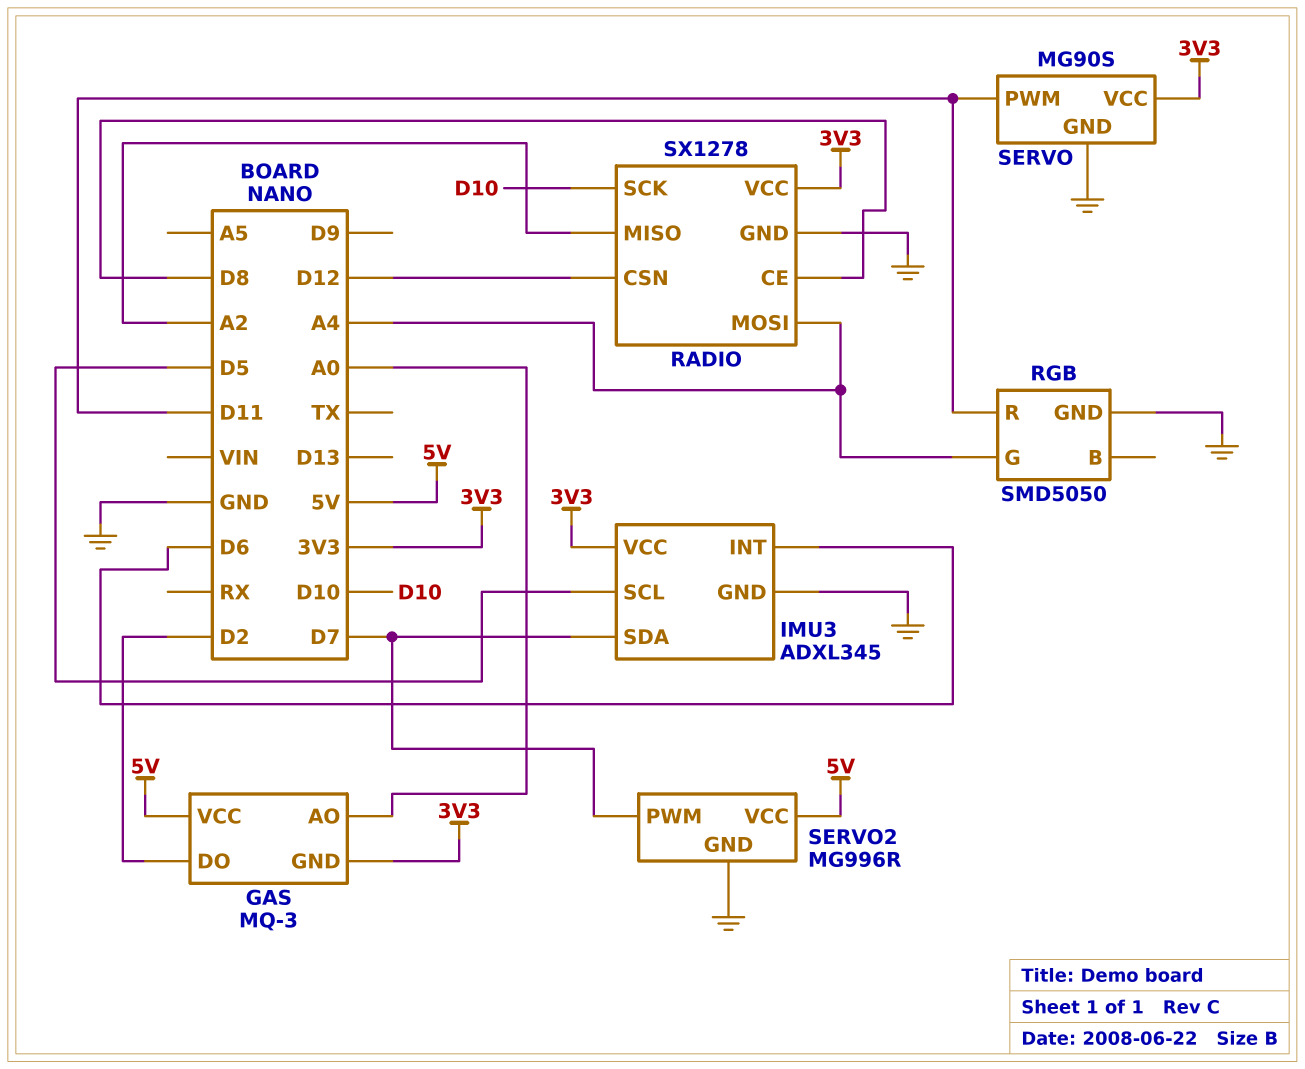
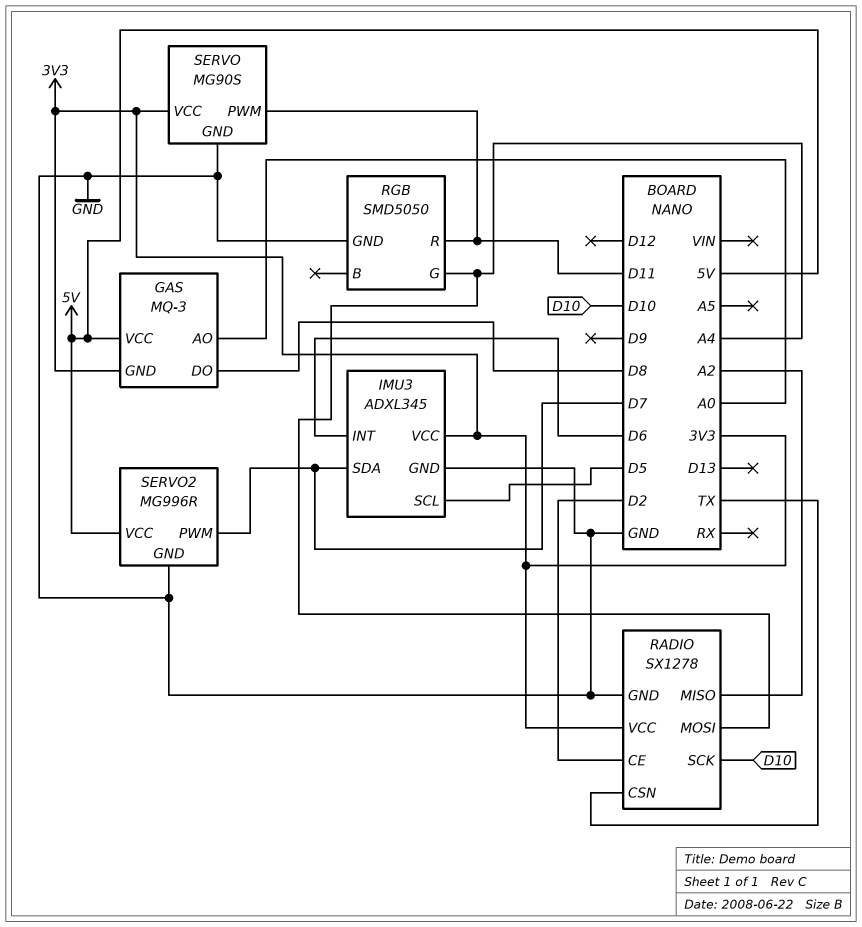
GAS pin DO: D2 -> D8
RADIO pin CE: D8 -> D2
RADIO pin CSN: D12 -> TX

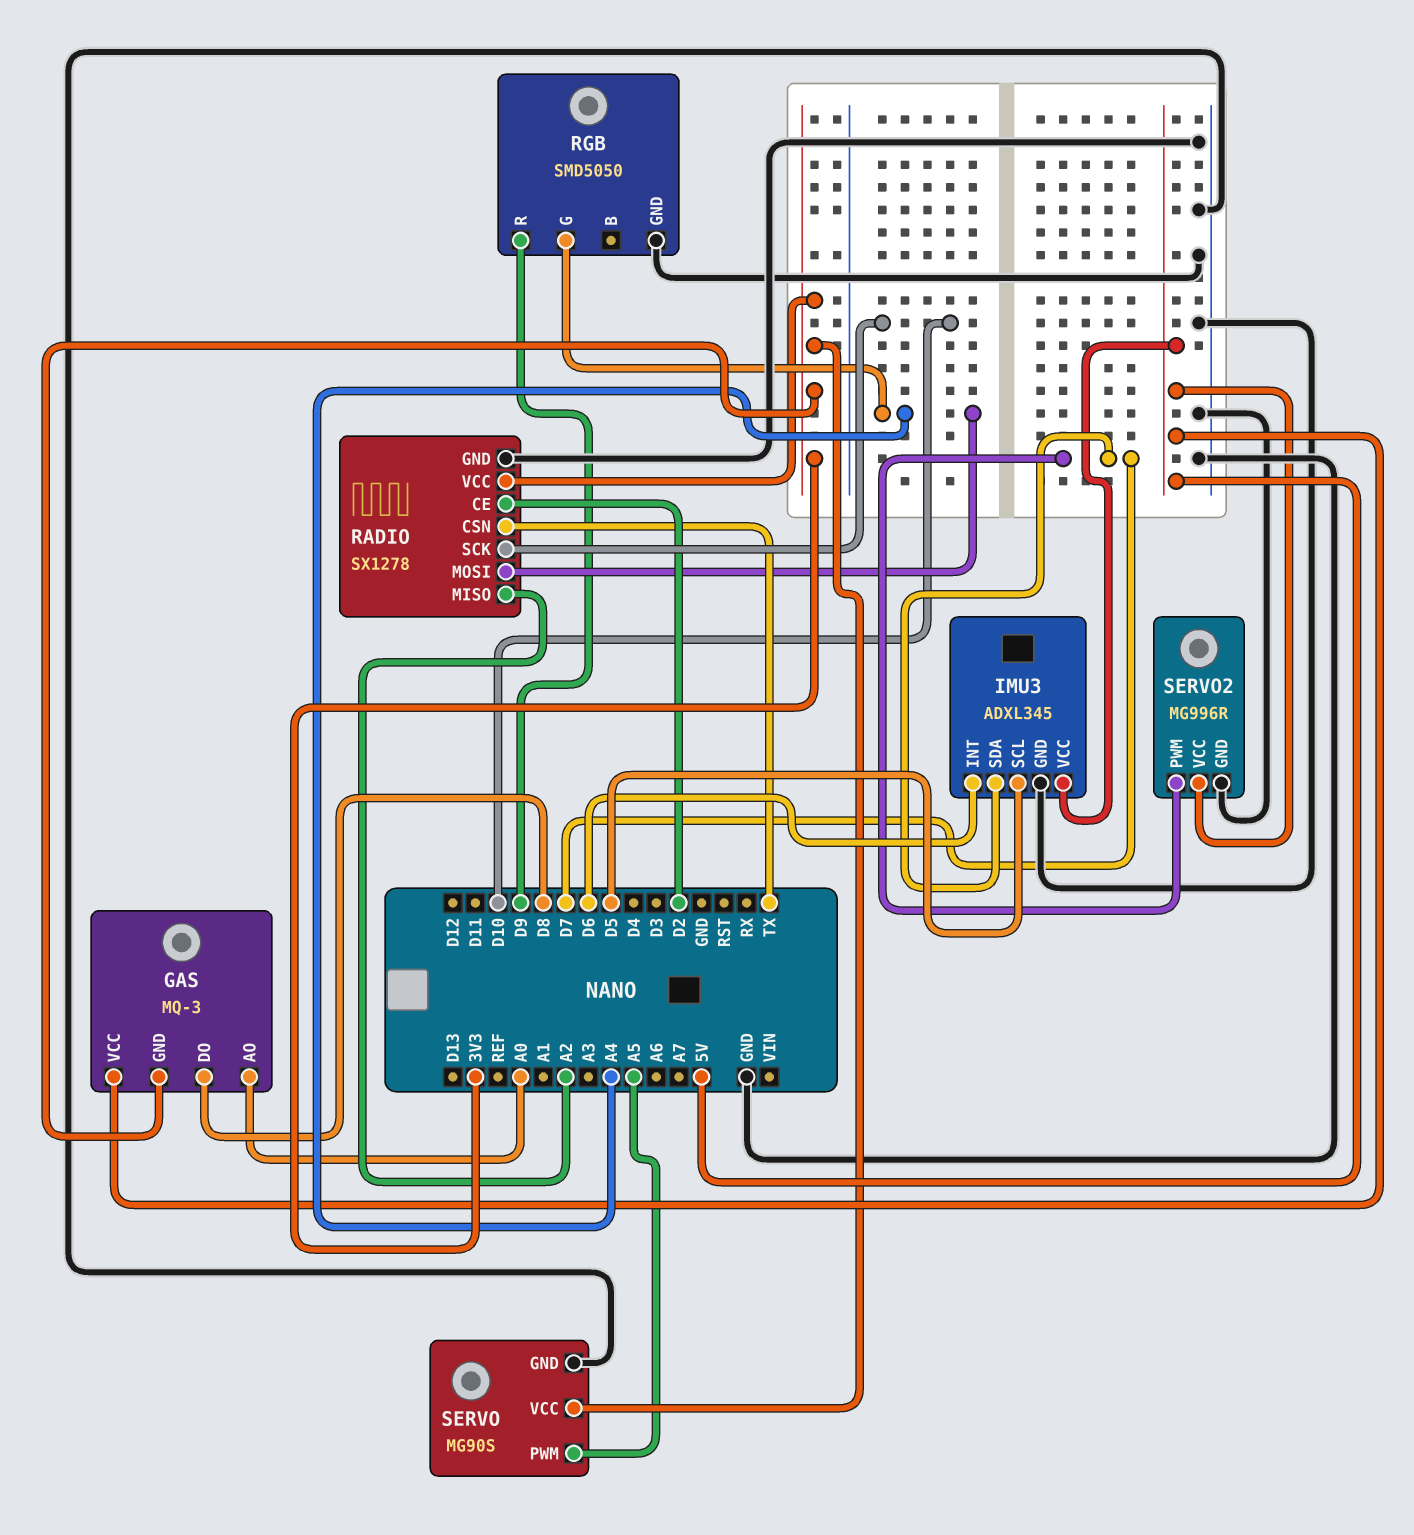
IMU3 pin VCC: 3V3 -> 5V
RGB pin R: D11 -> D9
SERVO pin PWM: D11 -> A5

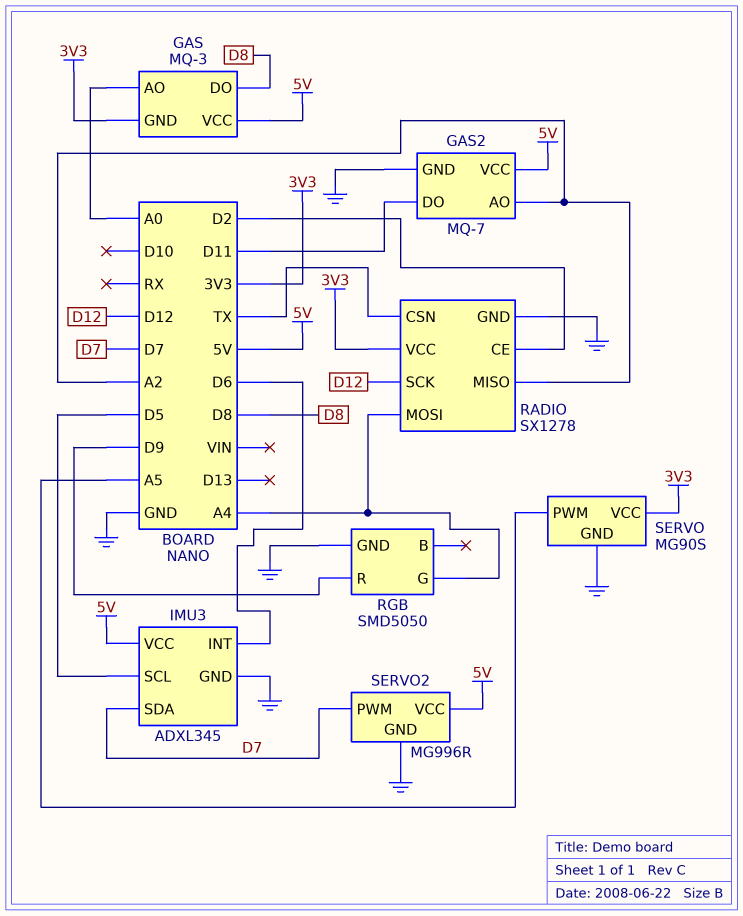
GAS2: none -> MQ-7
GAS2 pin AO: none -> A2
GAS2 pin DO: none -> D11
GAS2 pin GND: none -> GND
GAS2 pin VCC: none -> 5V
RADIO pin SCK: D10 -> D12

